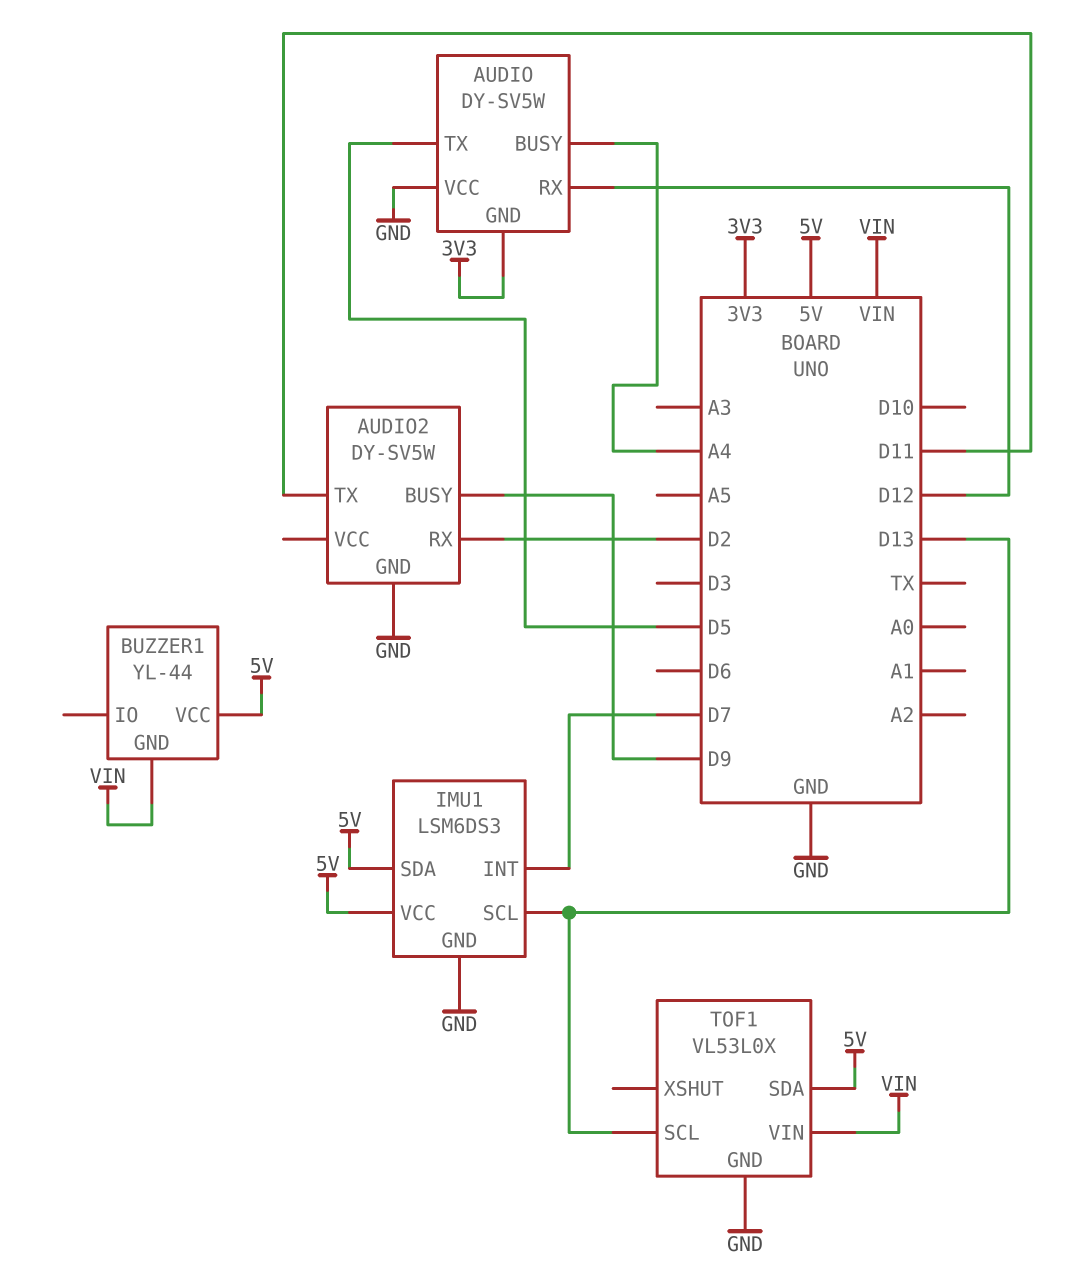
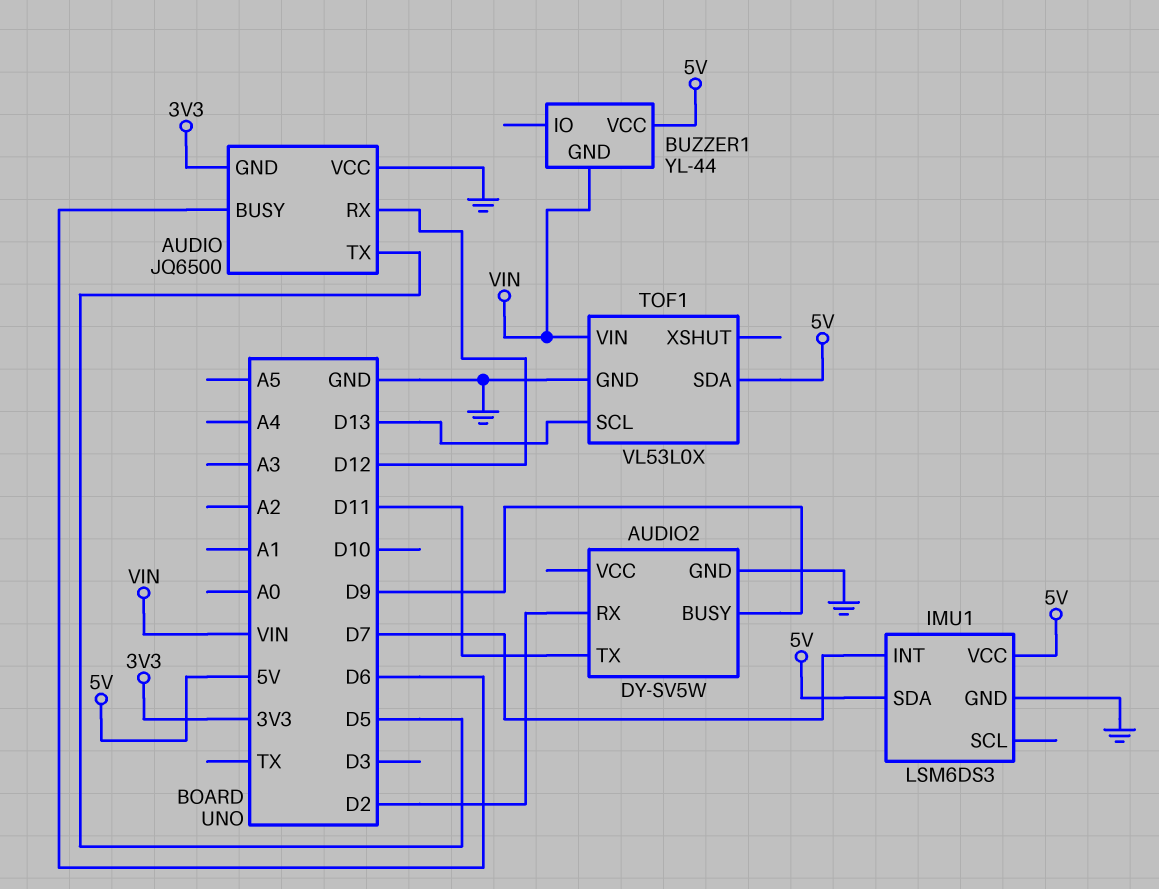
AUDIO: DY-SV5W -> JQ6500
AUDIO pin BUSY: A4 -> D6
IMU1 pin SCL: D13 -> none

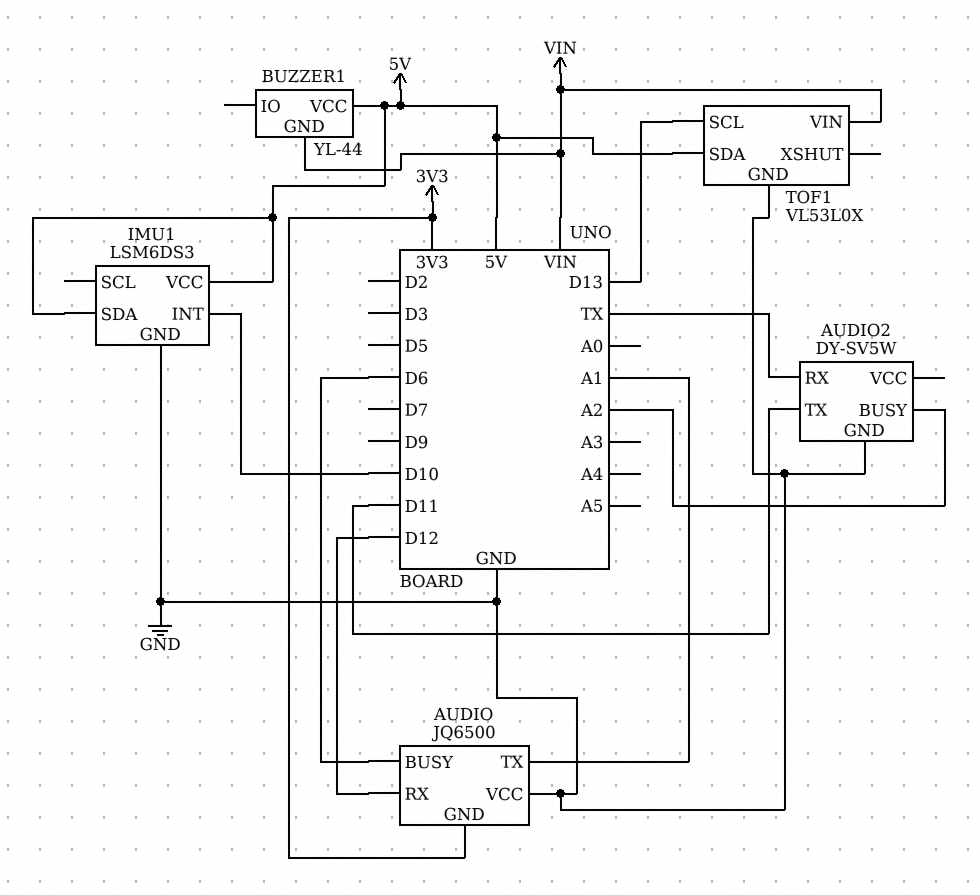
AUDIO pin TX: D5 -> A1
AUDIO2 pin BUSY: D9 -> A2
AUDIO2 pin RX: D2 -> TX
IMU1 pin INT: D7 -> D10

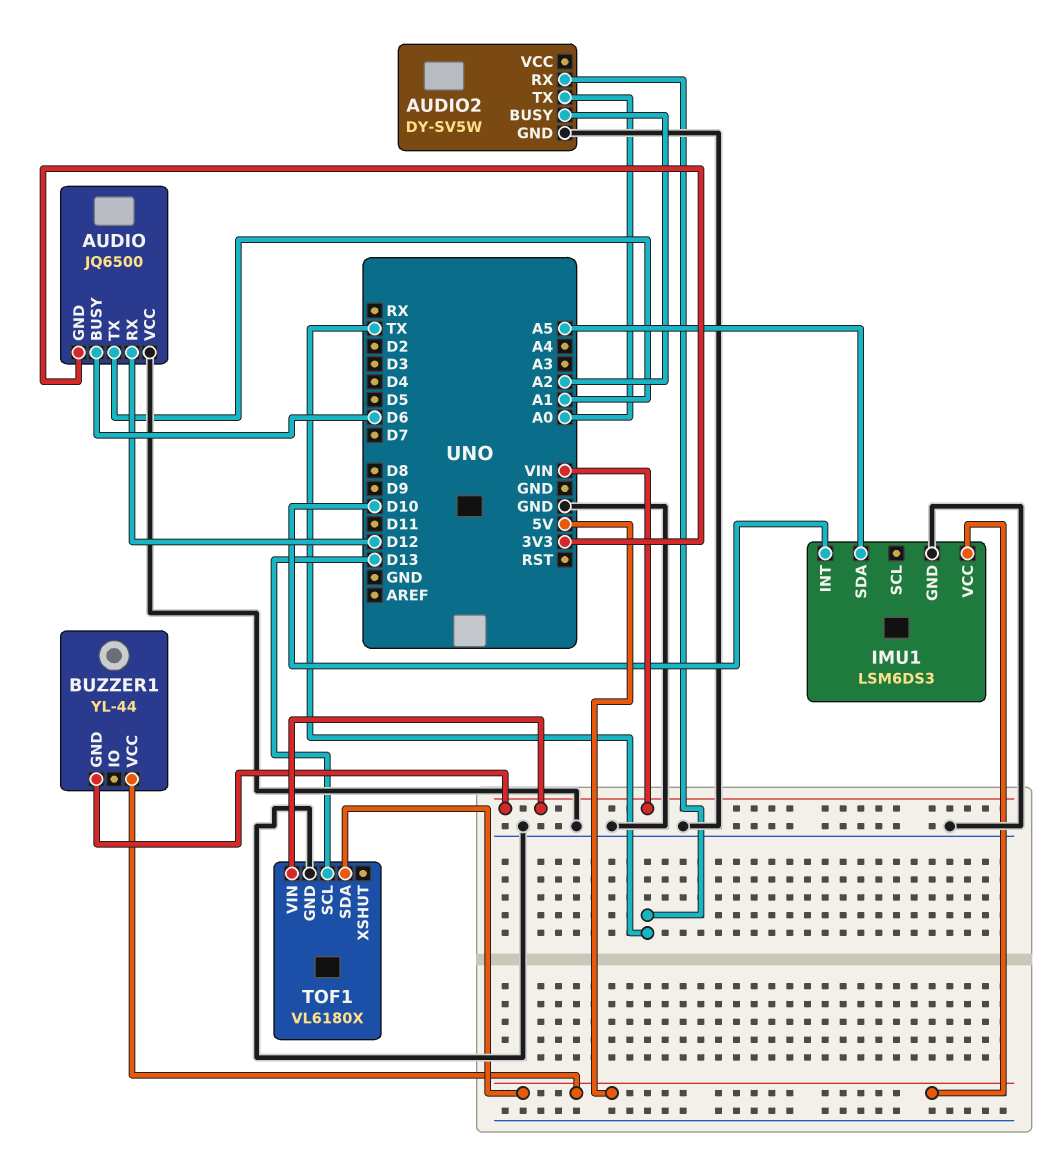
AUDIO2 pin TX: D11 -> A0
IMU1 pin SDA: 5V -> A5
TOF1: VL53L0X -> VL6180X

